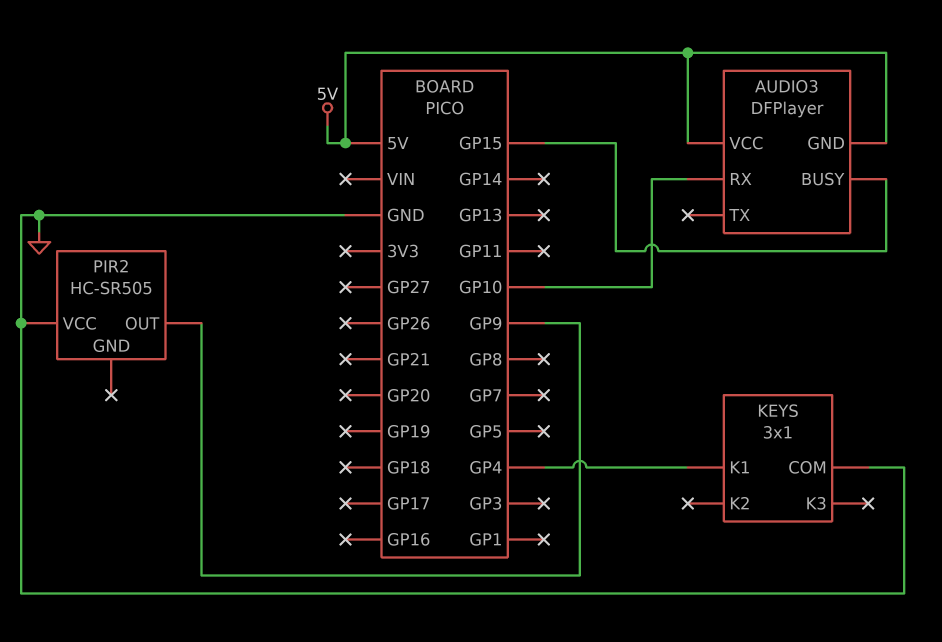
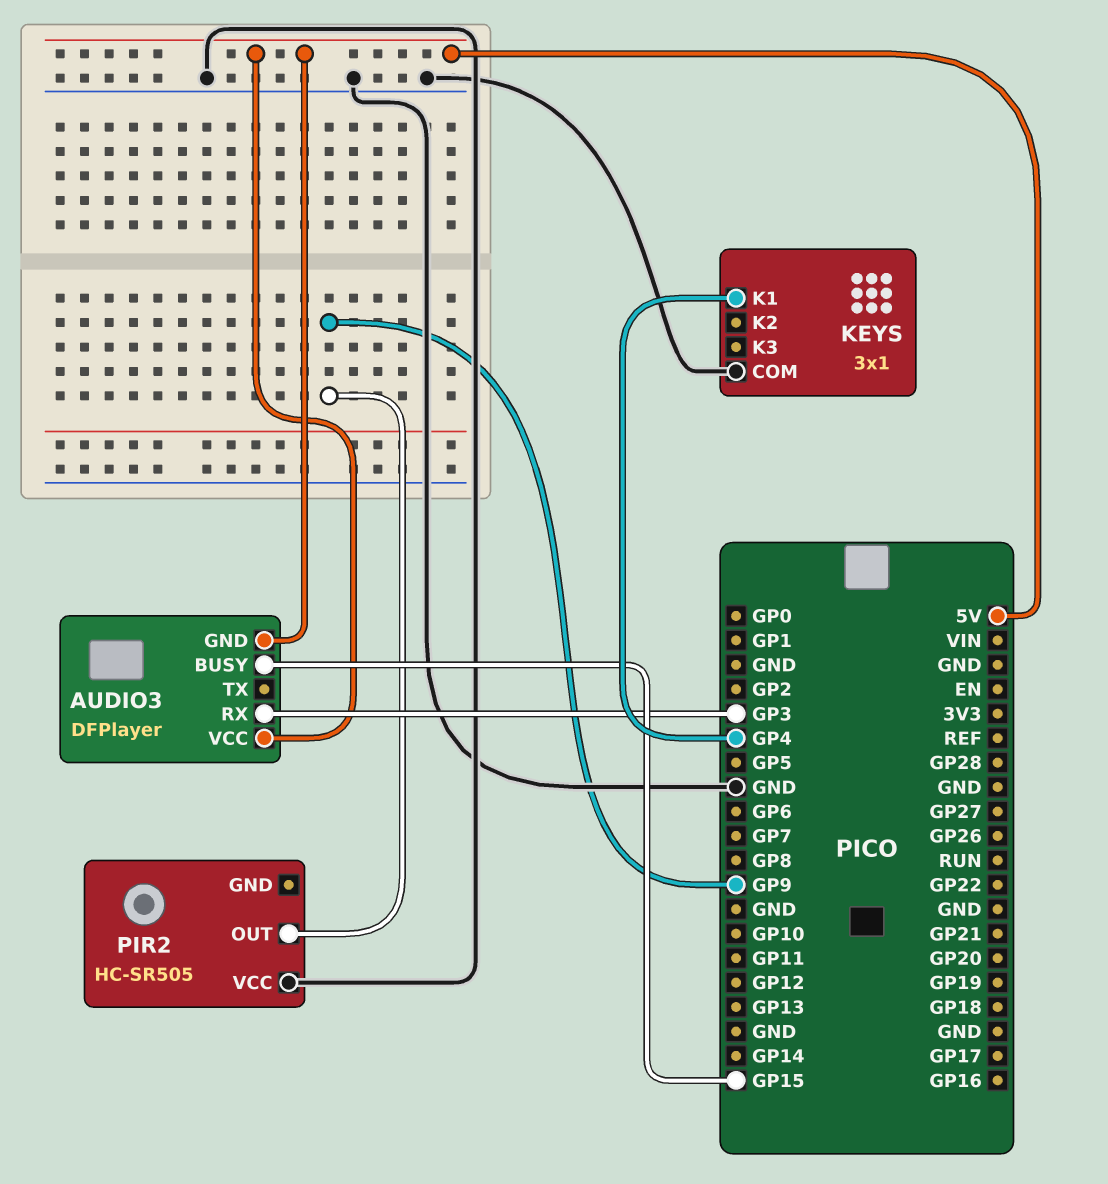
AUDIO3 pin RX: GP10 -> GP3

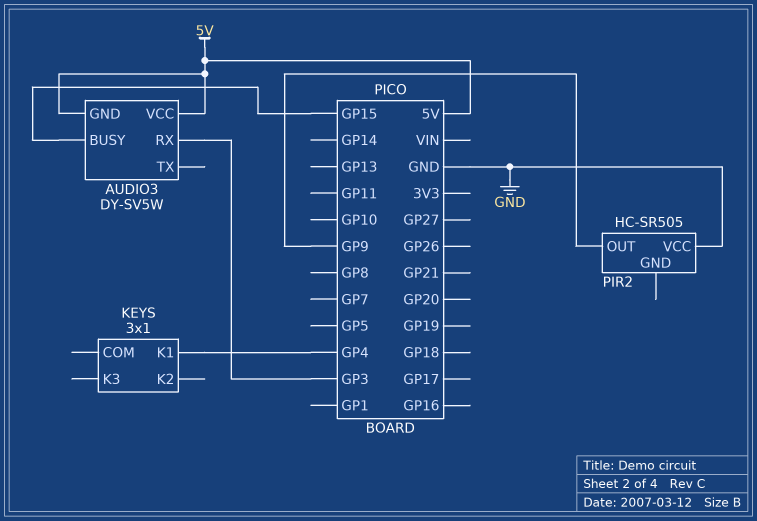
AUDIO3: DFPlayer -> DY-SV5W
KEYS pin COM: GND -> none

